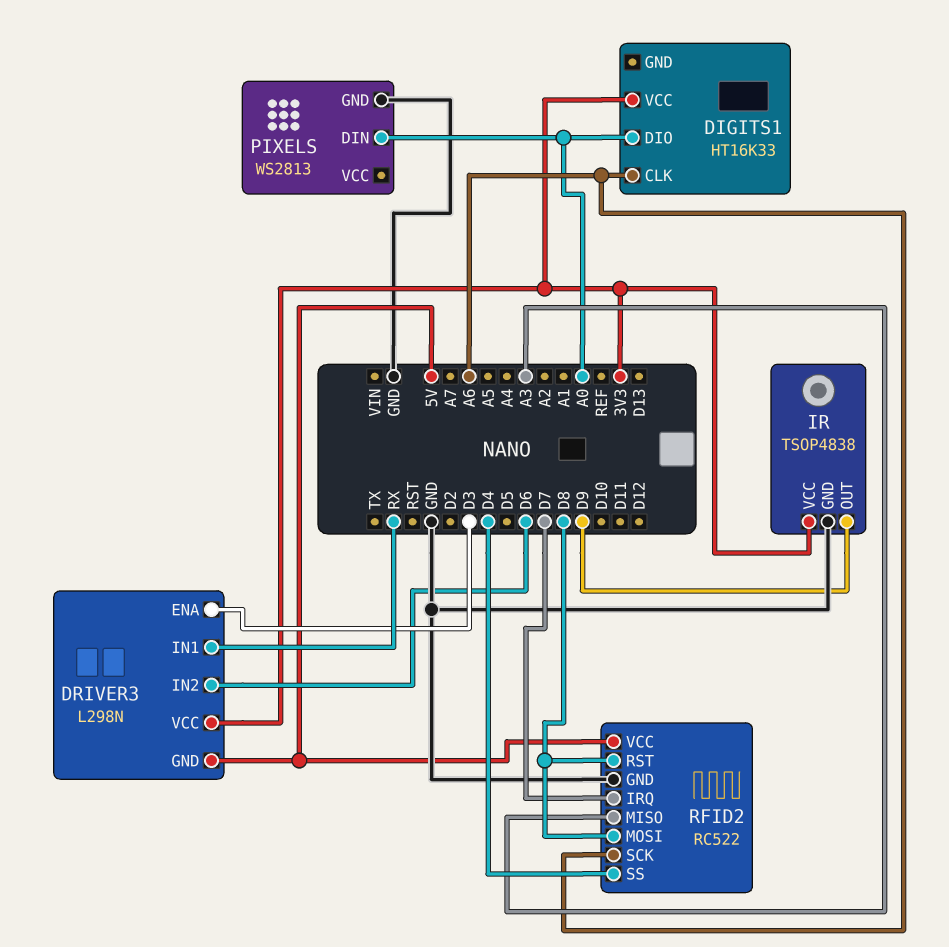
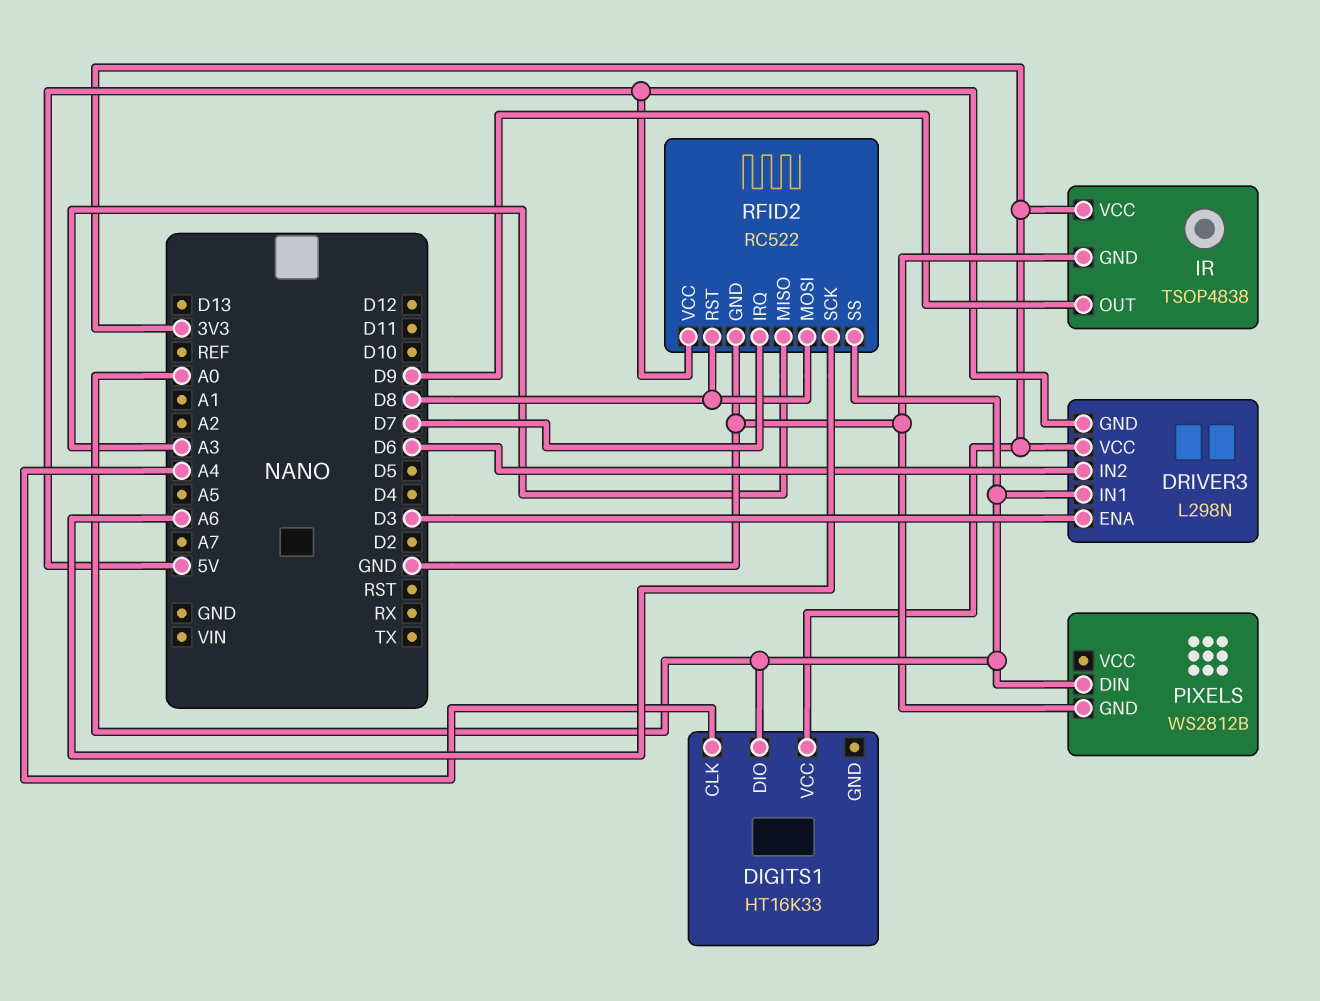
DIGITS1 pin CLK: A6 -> A4
DRIVER3 pin IN1: RX -> A0
PIXELS: WS2813 -> WS2812B
RFID2 pin SS: D4 -> A0

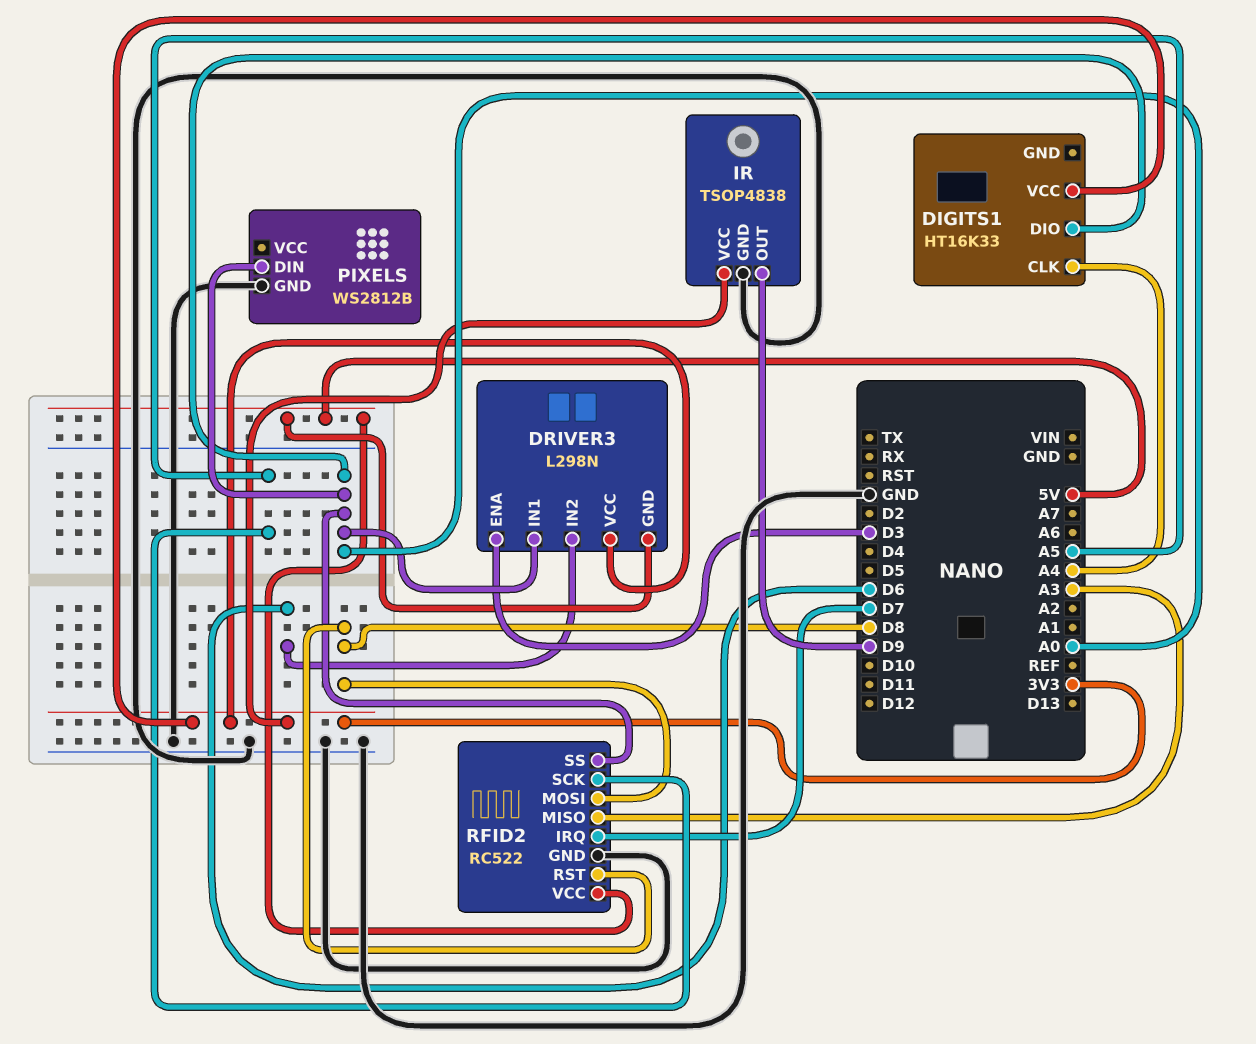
RFID2 pin SCK: A6 -> A5

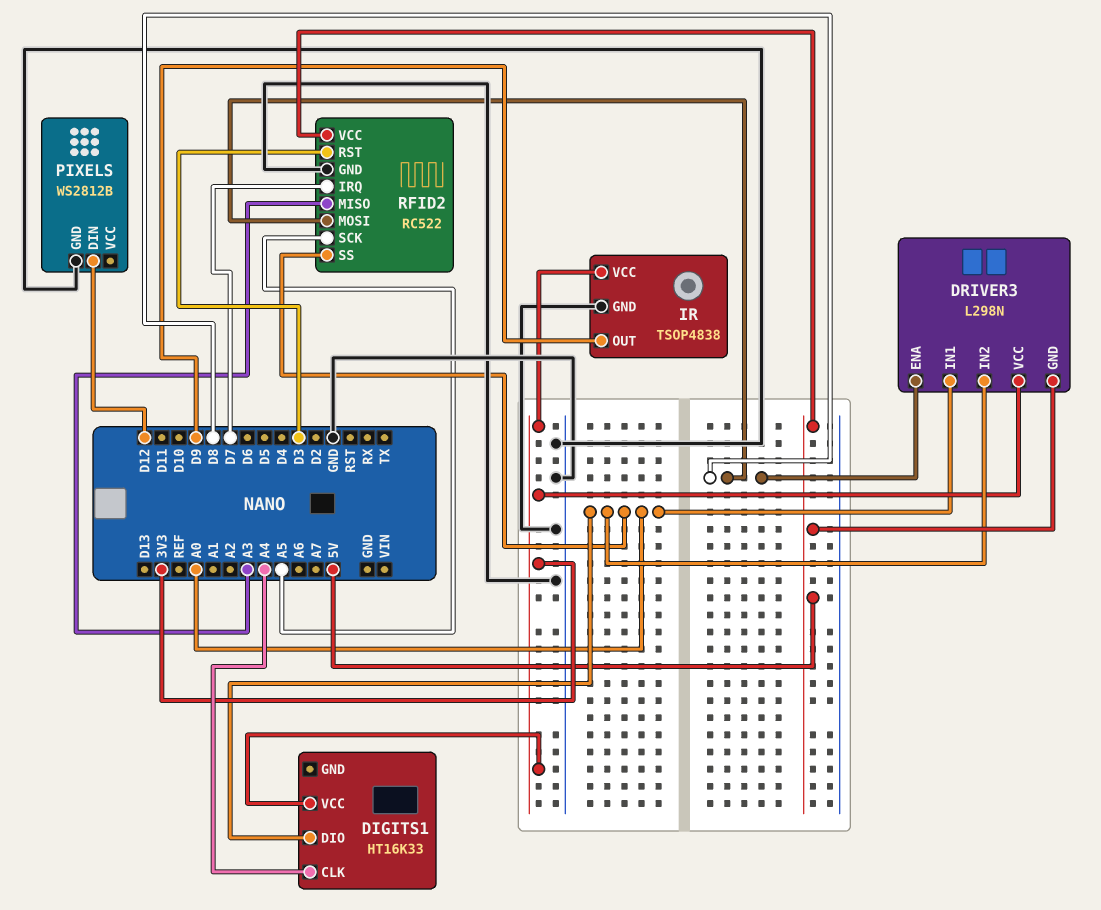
DRIVER3 pin ENA: D3 -> D8
DRIVER3 pin IN2: D6 -> A0
PIXELS pin DIN: A0 -> D12
RFID2 pin RST: D8 -> D3

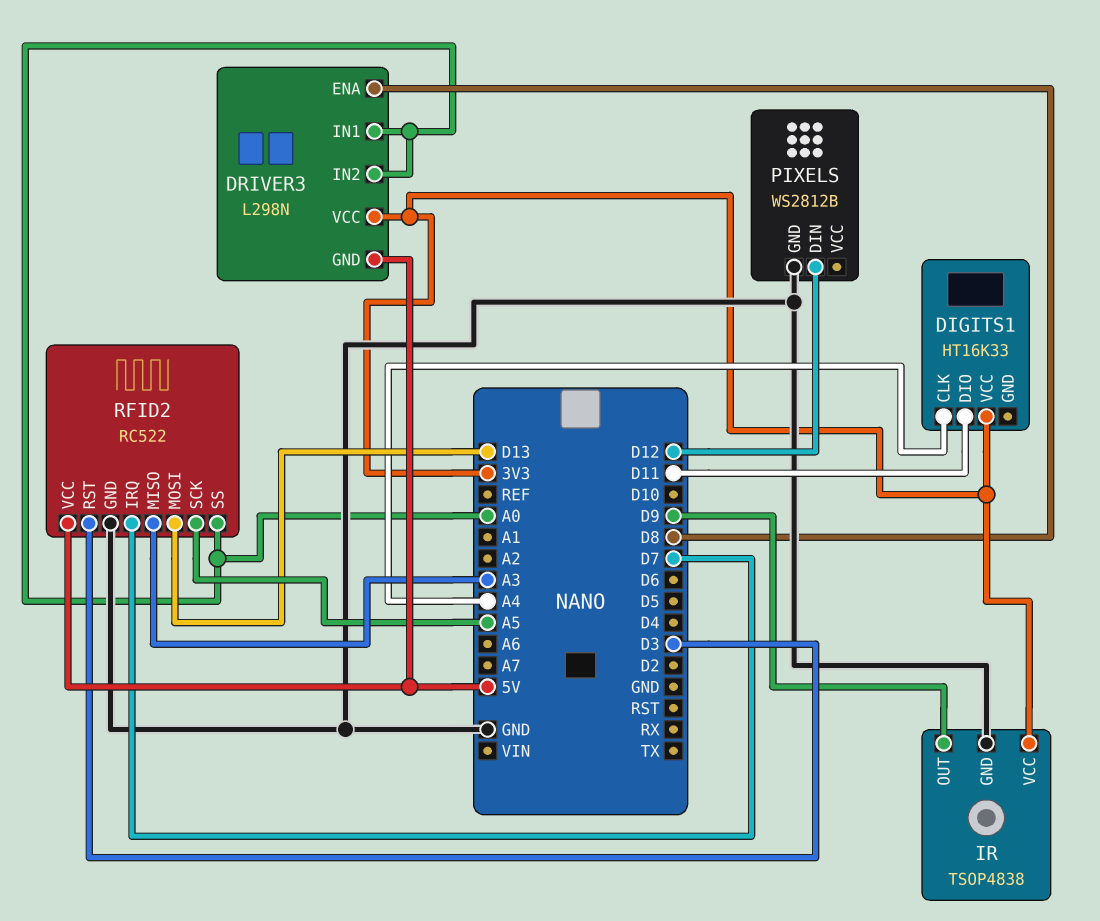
DIGITS1 pin DIO: A0 -> D11
RFID2 pin MOSI: D8 -> D13

